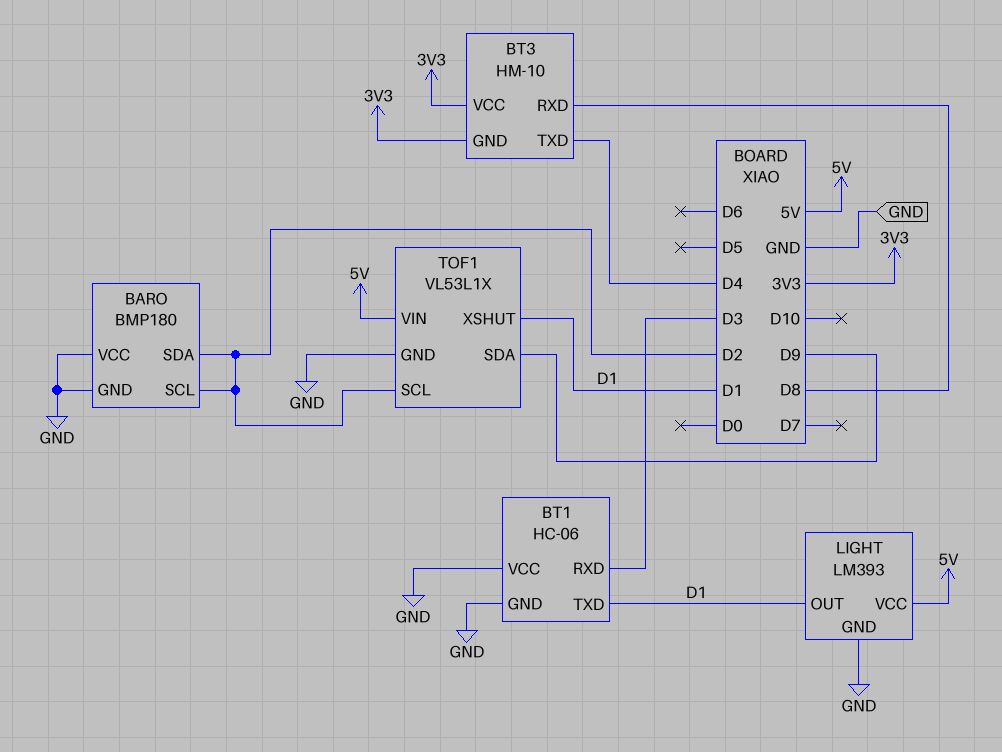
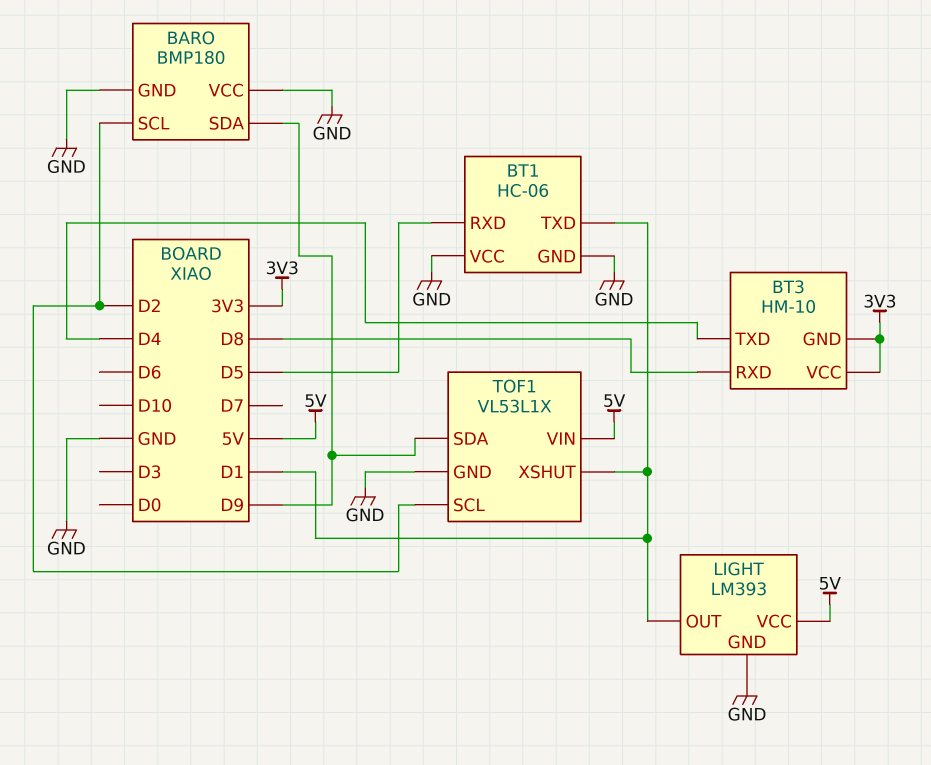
BARO pin SDA: D2 -> D9
BT1 pin RXD: D3 -> D5

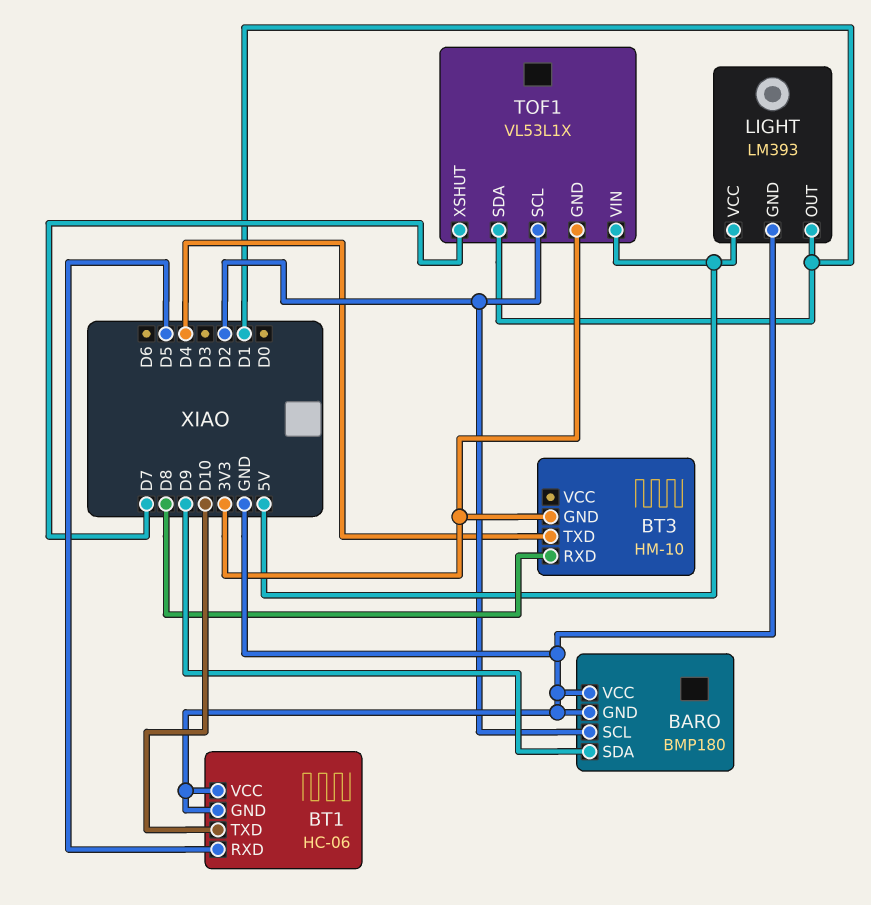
BT1 pin TXD: D1 -> D10
BT3 pin VCC: 3V3 -> none
TOF1 pin GND: GND -> 3V3
TOF1 pin SDA: D9 -> D1
TOF1 pin XSHUT: D1 -> D7

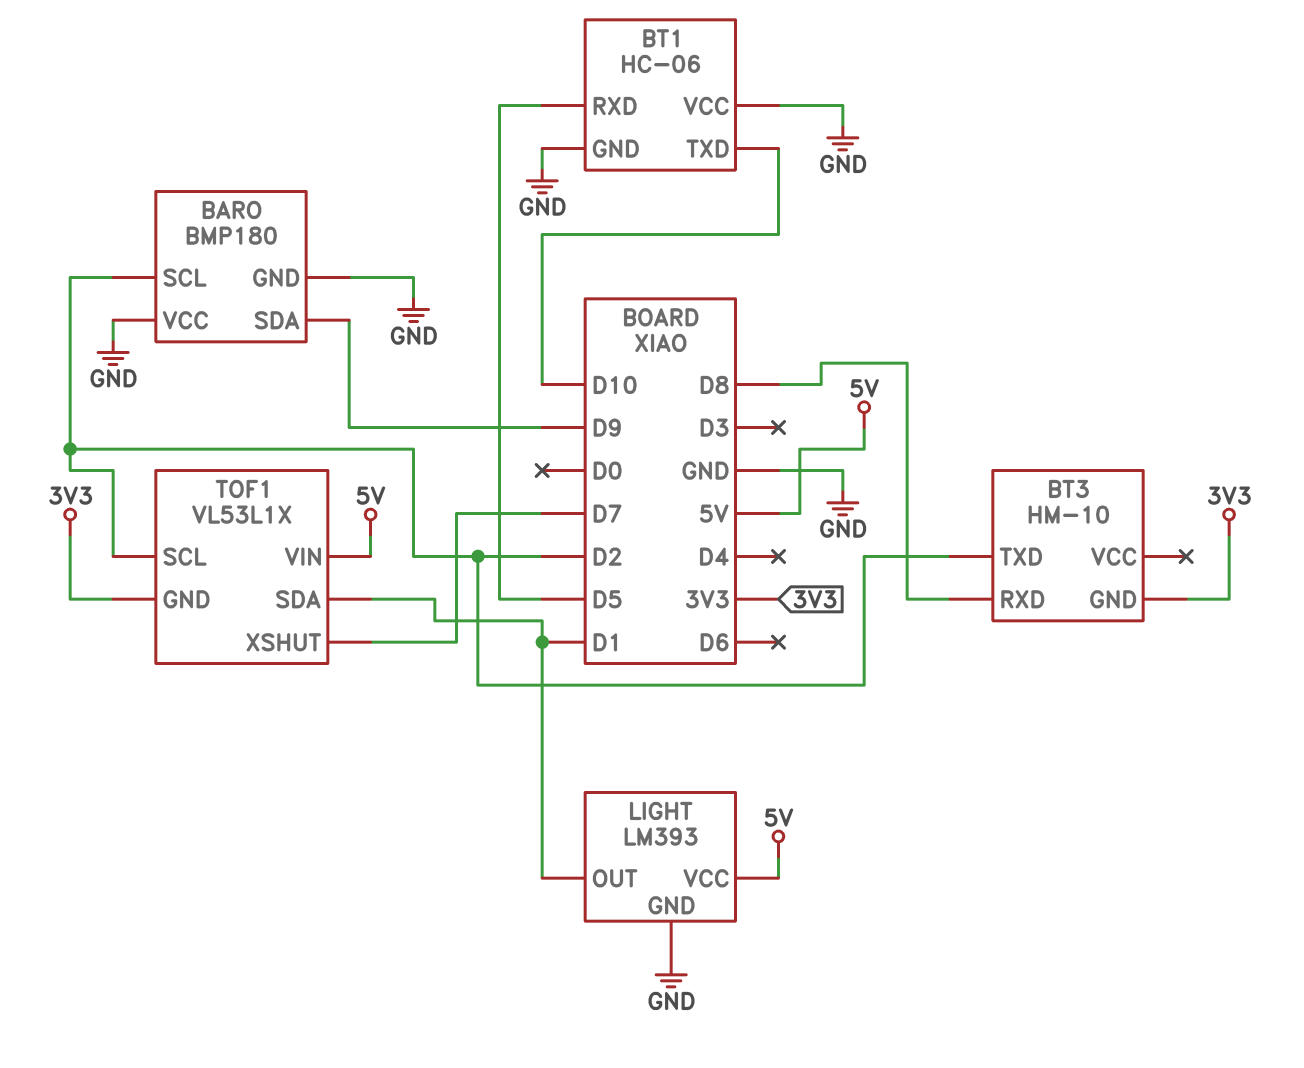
BT3 pin TXD: D4 -> D2

